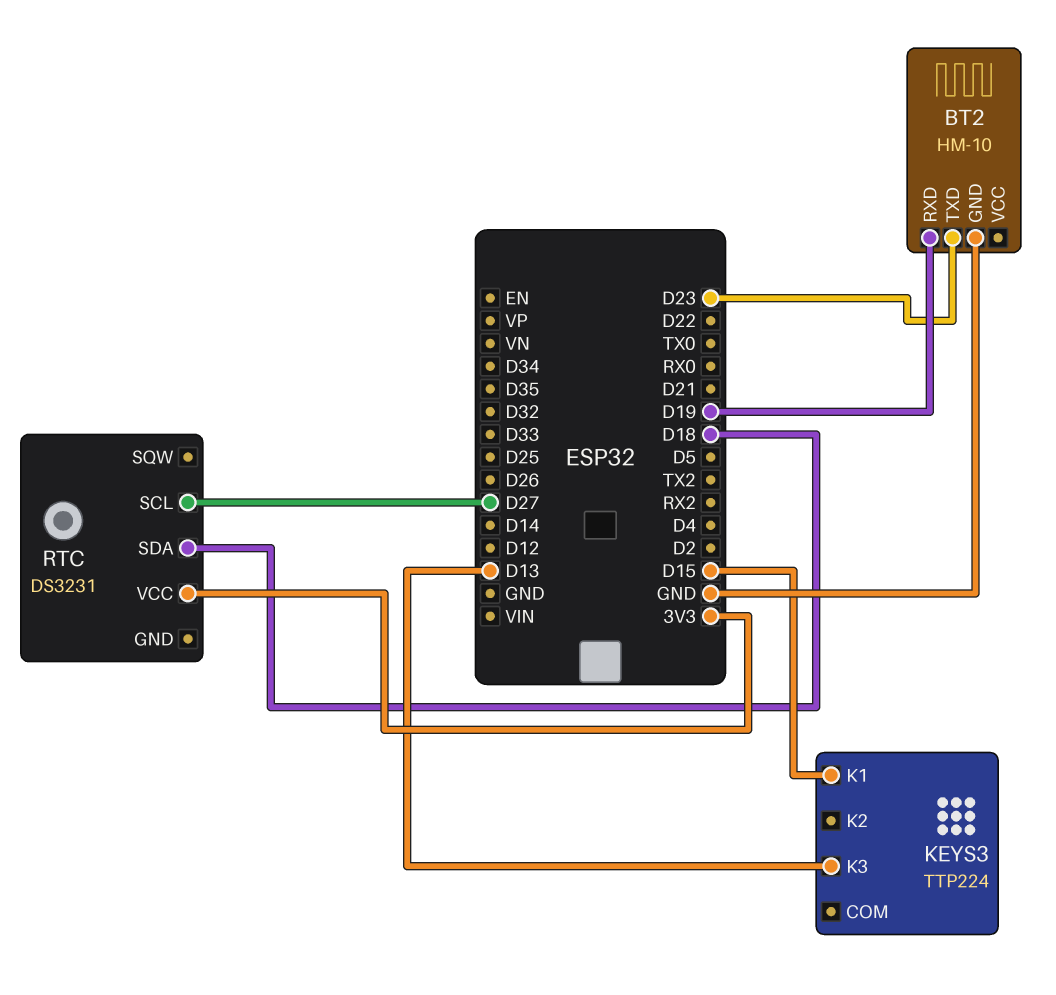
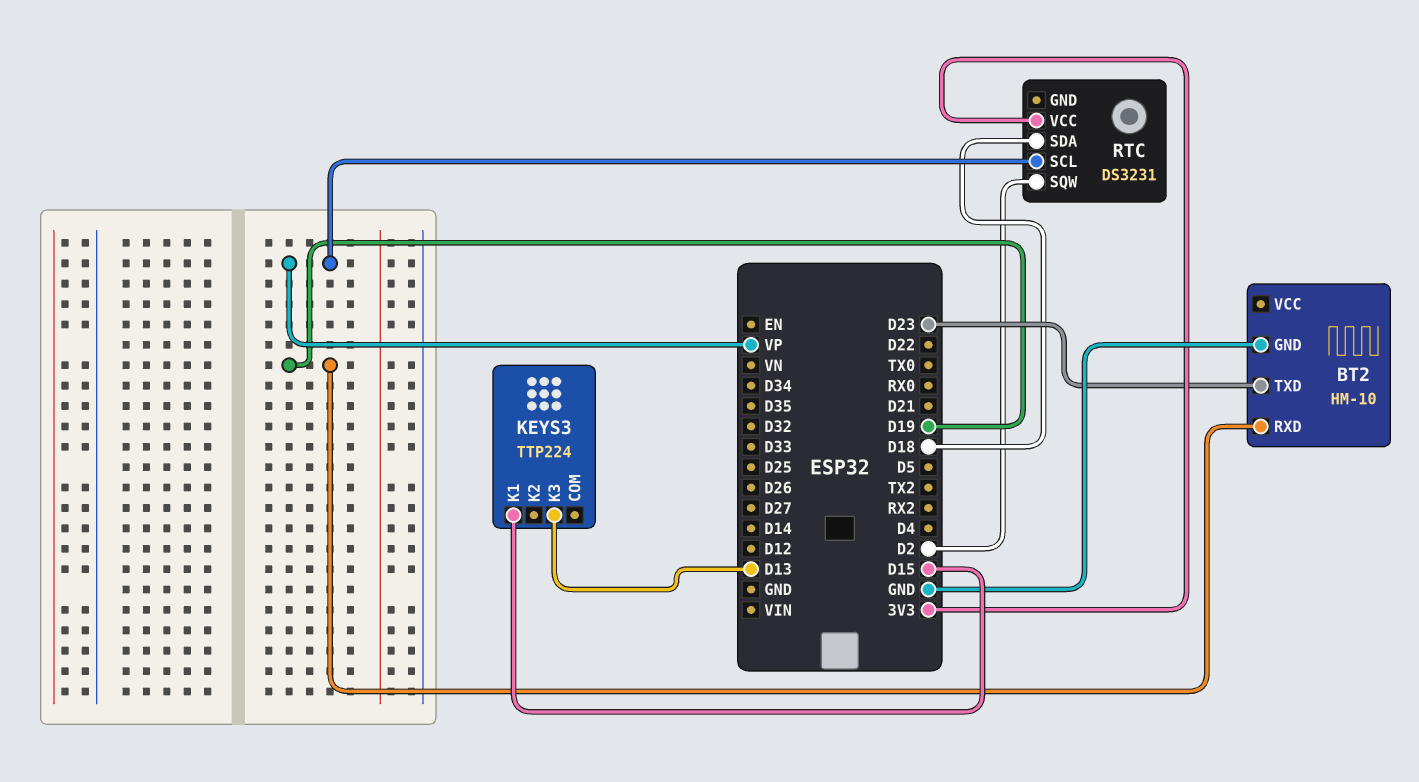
RTC pin SCL: D27 -> VP
RTC pin SQW: none -> D2

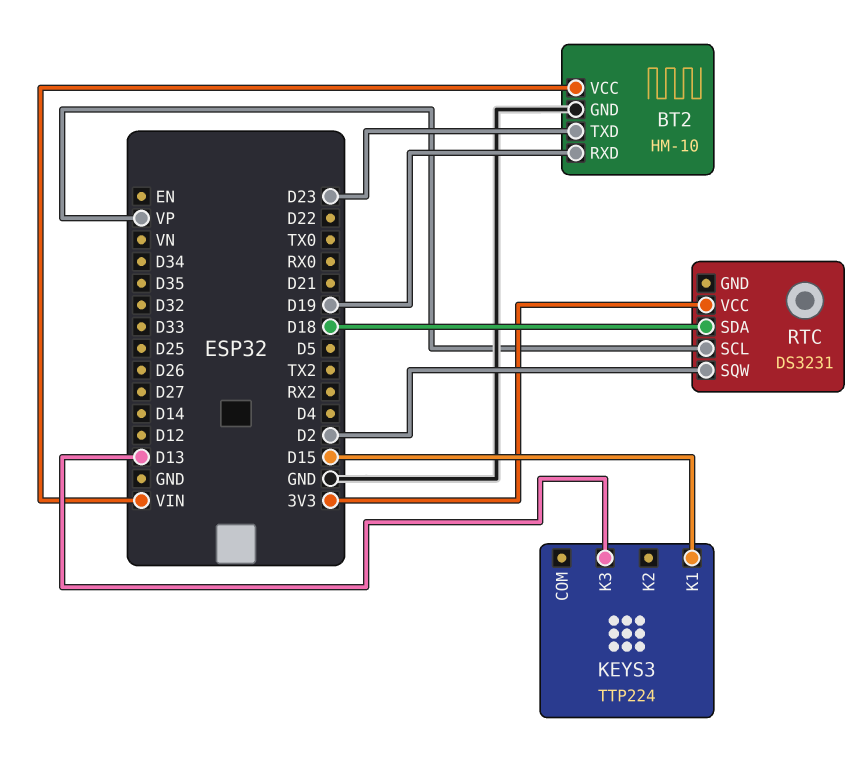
BT2 pin VCC: none -> VIN

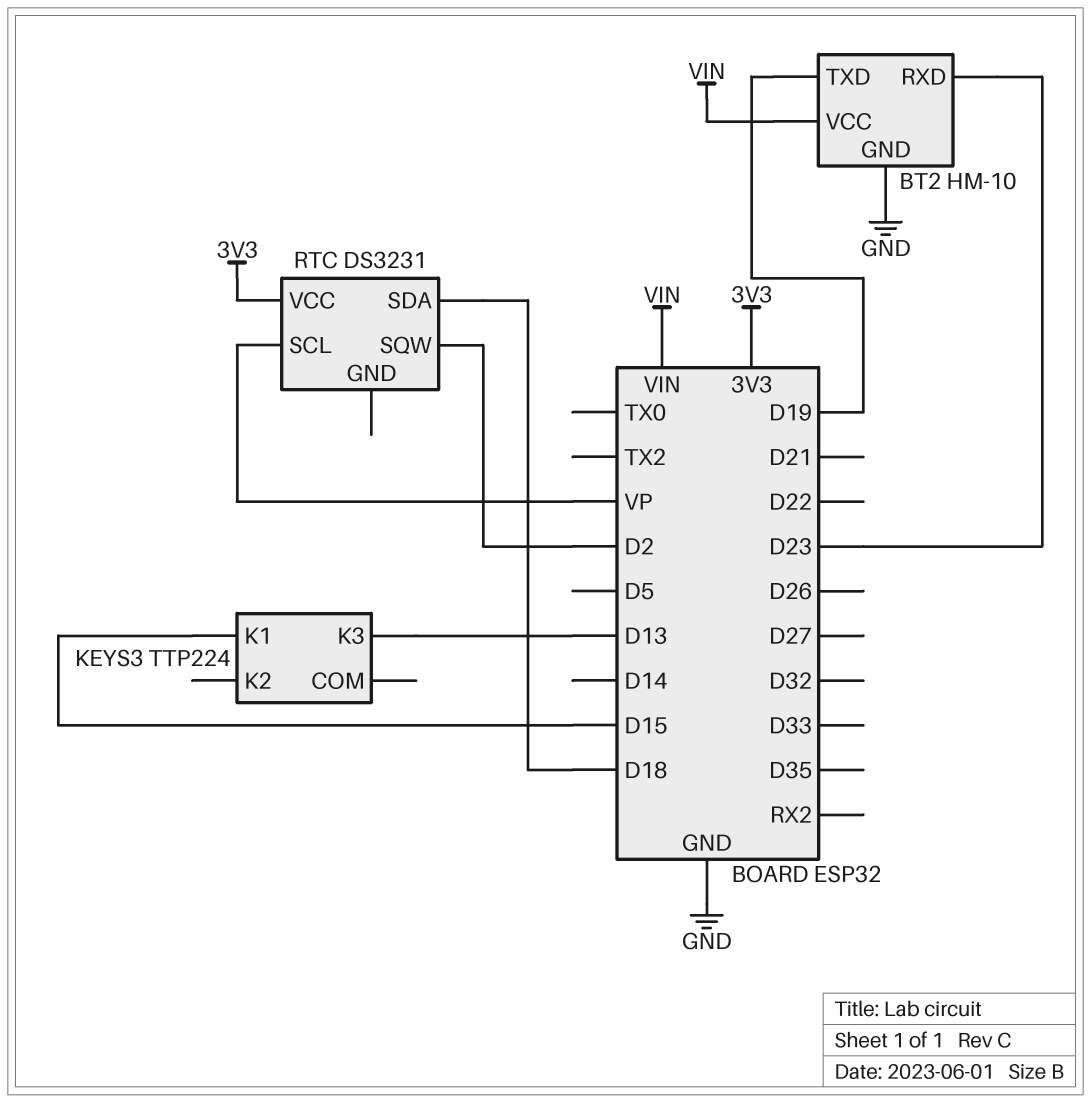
BT2 pin RXD: D19 -> D23
BT2 pin TXD: D23 -> D19

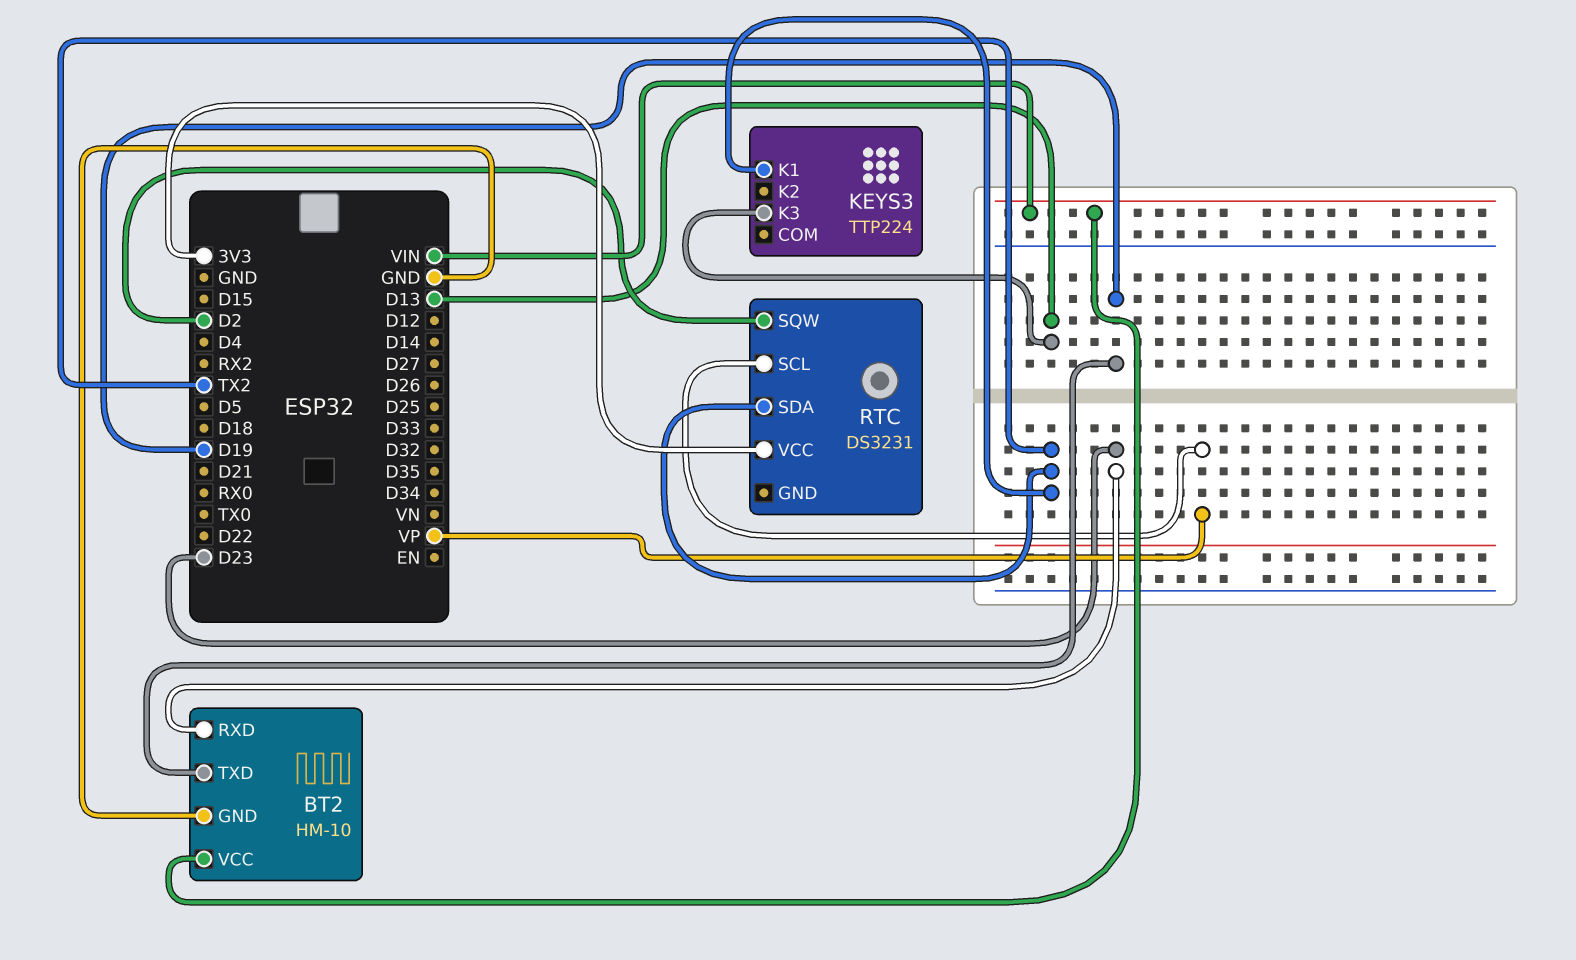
KEYS3 pin K1: D15 -> TX2
RTC pin SDA: D18 -> TX2

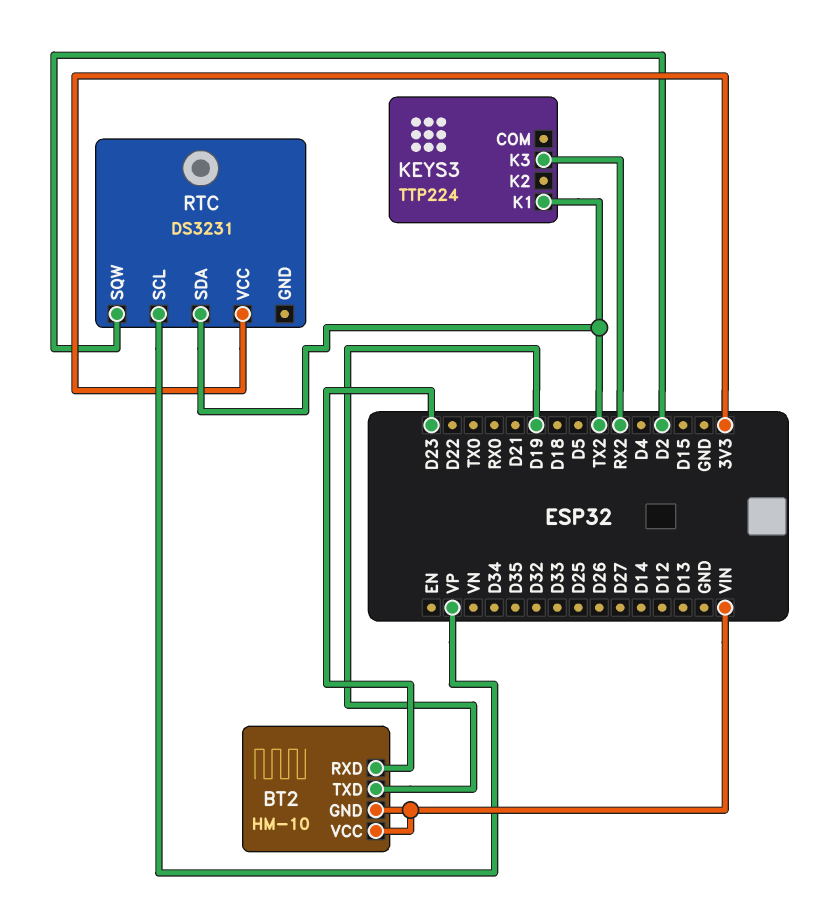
BT2 pin GND: GND -> VIN
KEYS3 pin K3: D13 -> RX2

